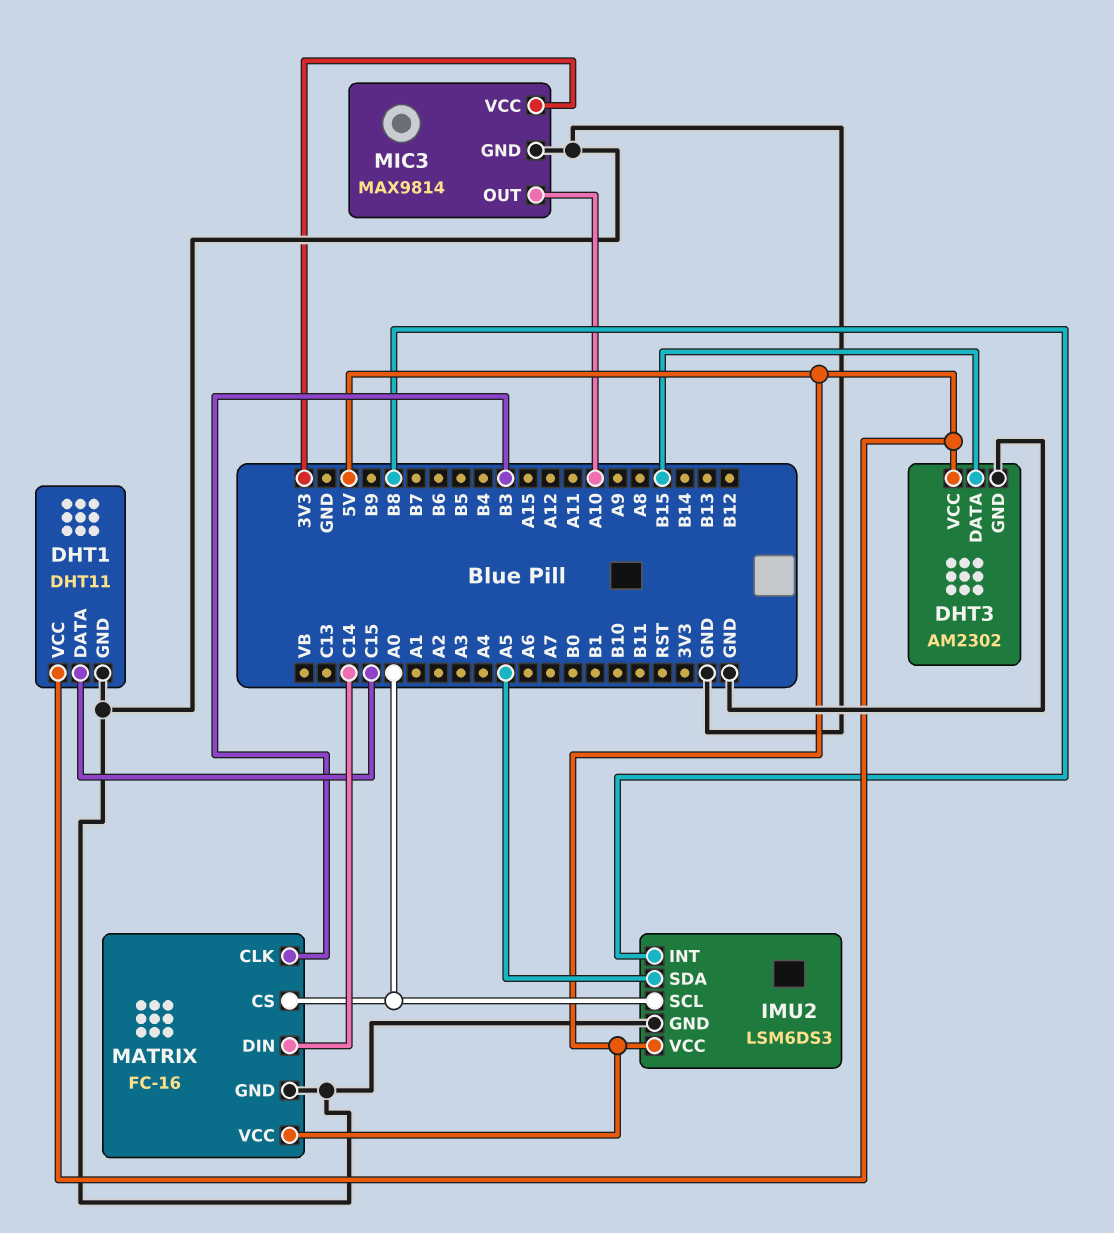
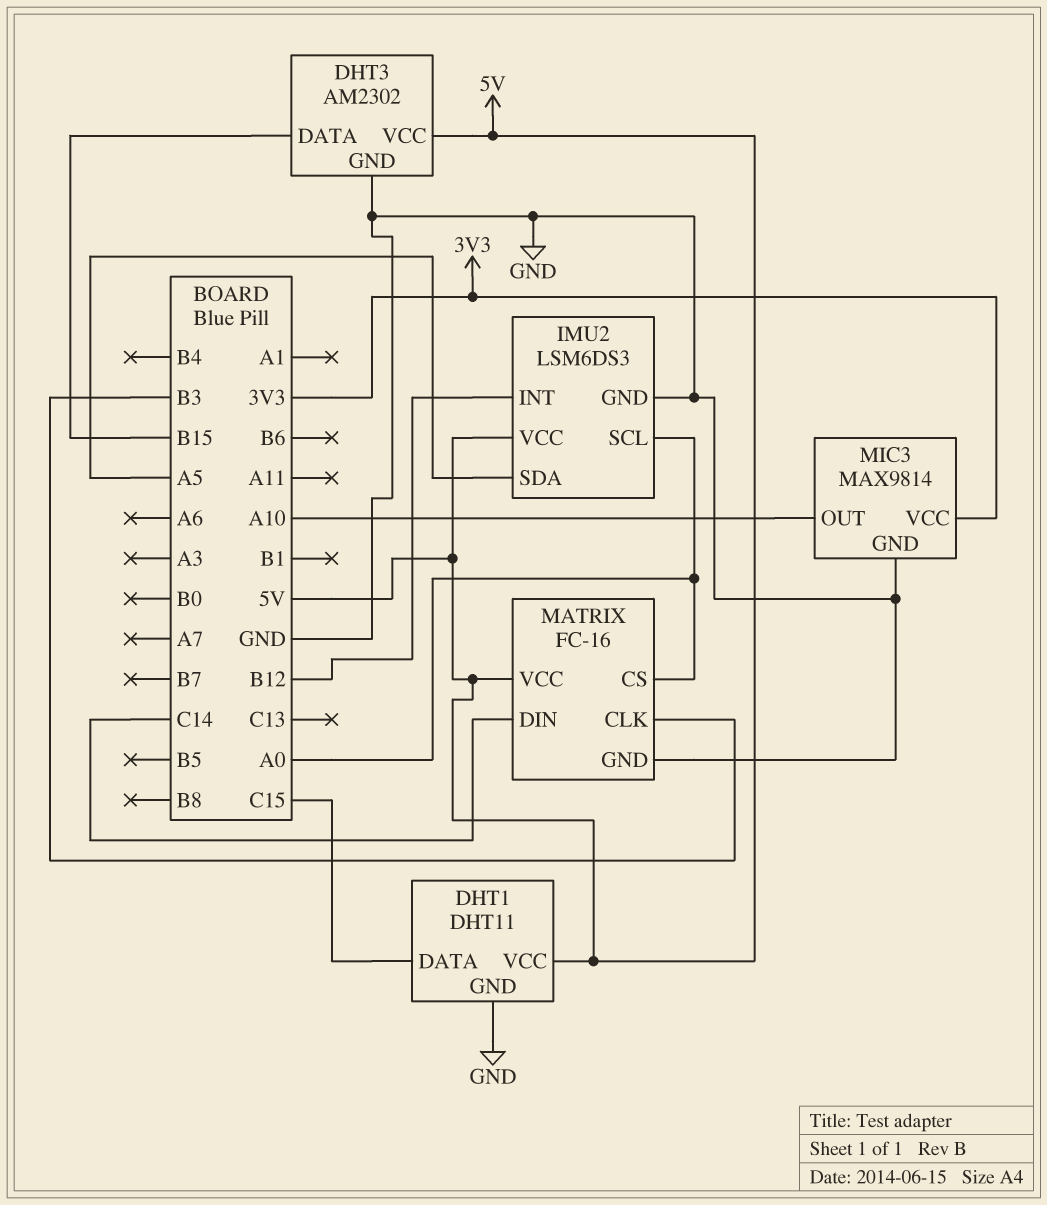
IMU2 pin INT: B8 -> B12

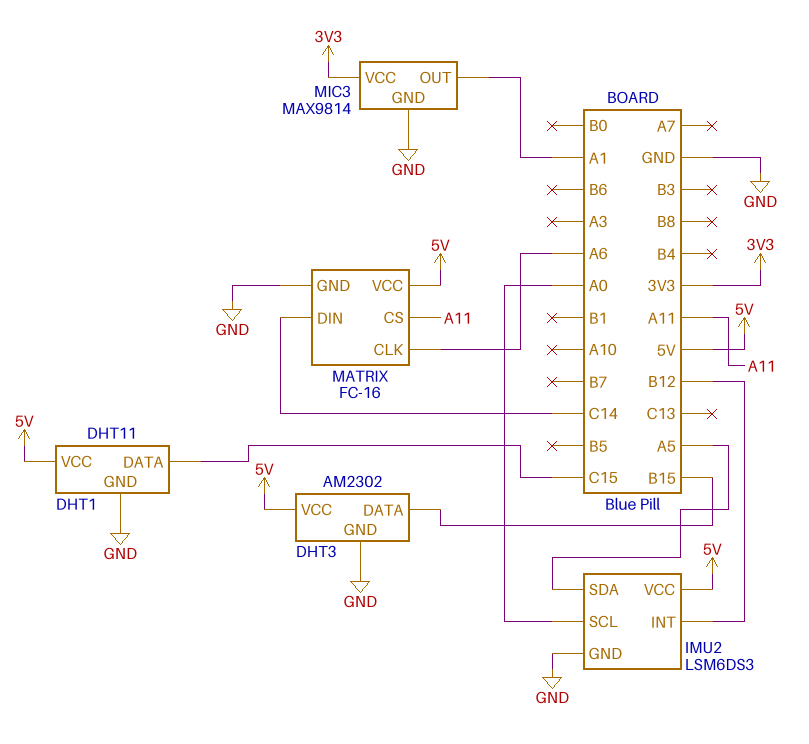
MATRIX pin CLK: B3 -> A6
MATRIX pin CS: A0 -> A11
MIC3 pin OUT: A10 -> A1

